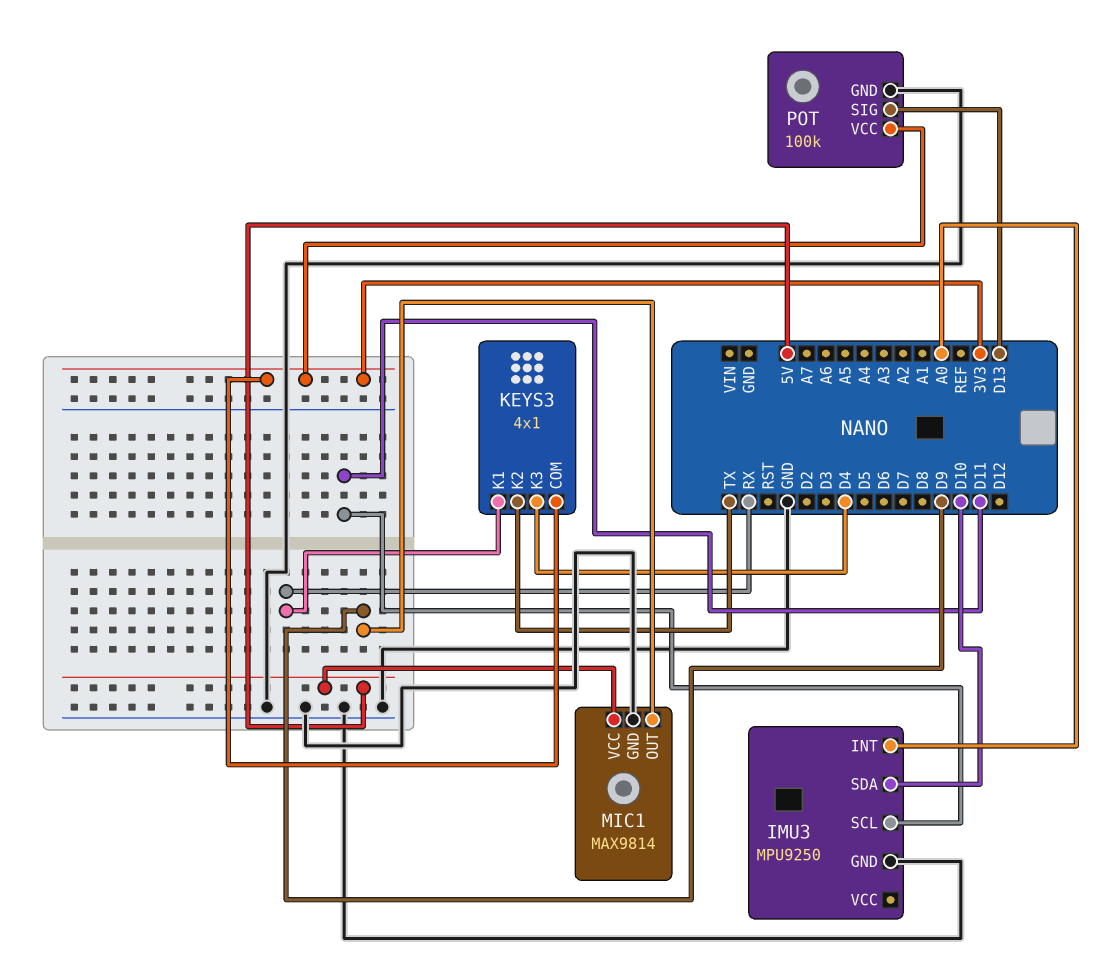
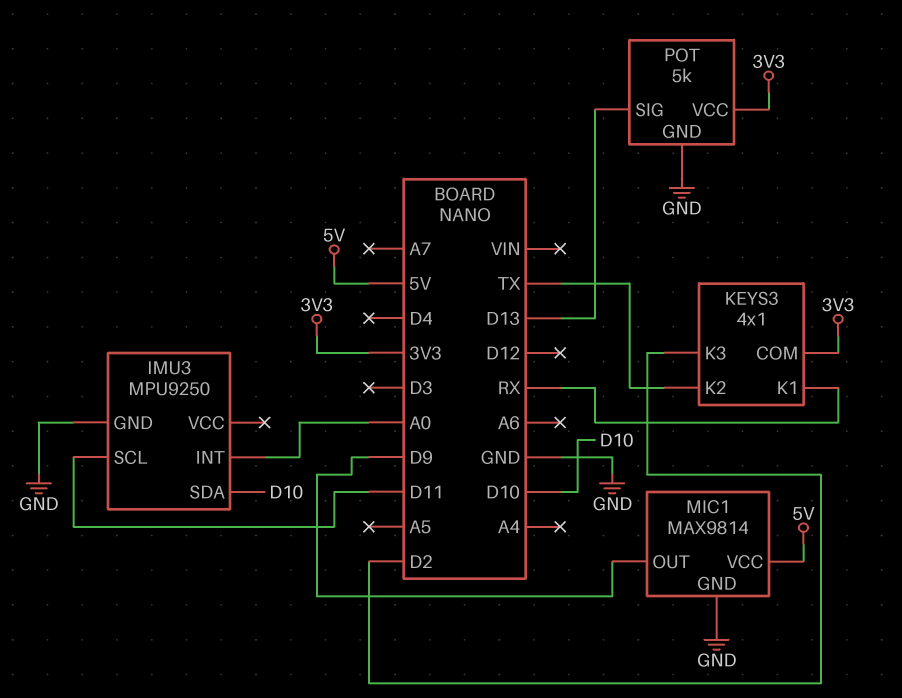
KEYS3 pin K3: D4 -> D2
POT: 100k -> 5k

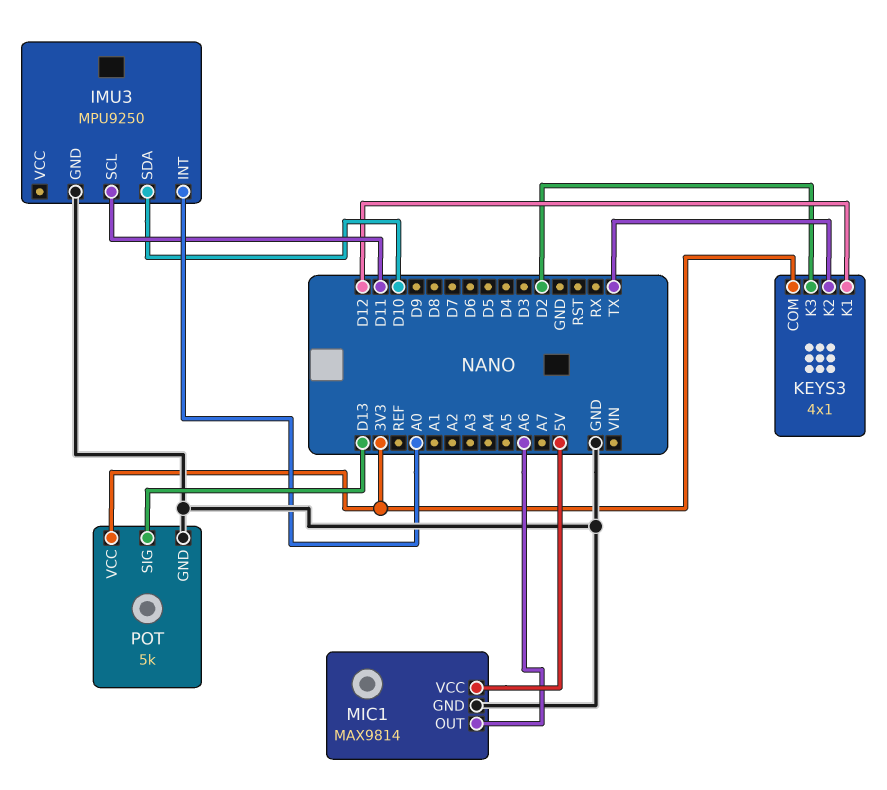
KEYS3 pin K1: RX -> D12
MIC1 pin OUT: D9 -> A6

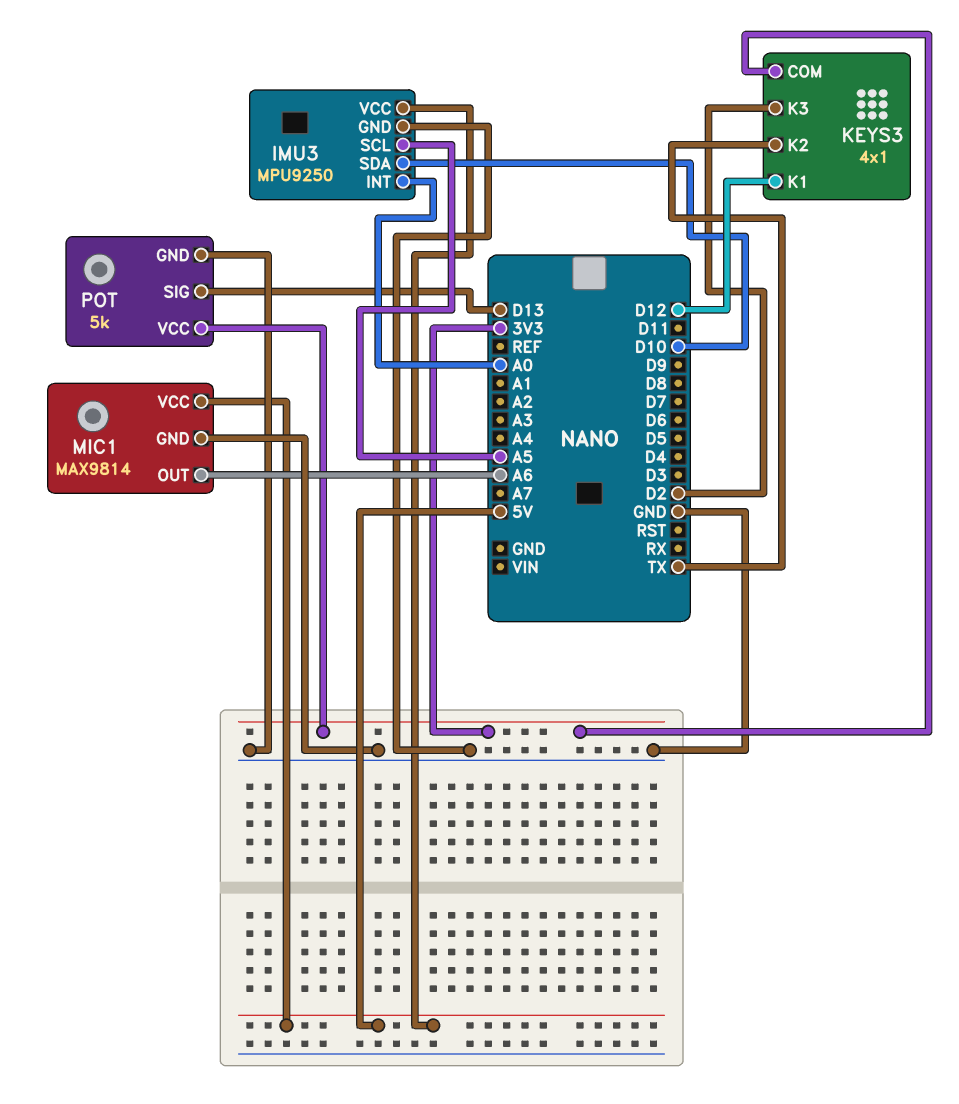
IMU3 pin SCL: D11 -> A5
IMU3 pin VCC: none -> 5V

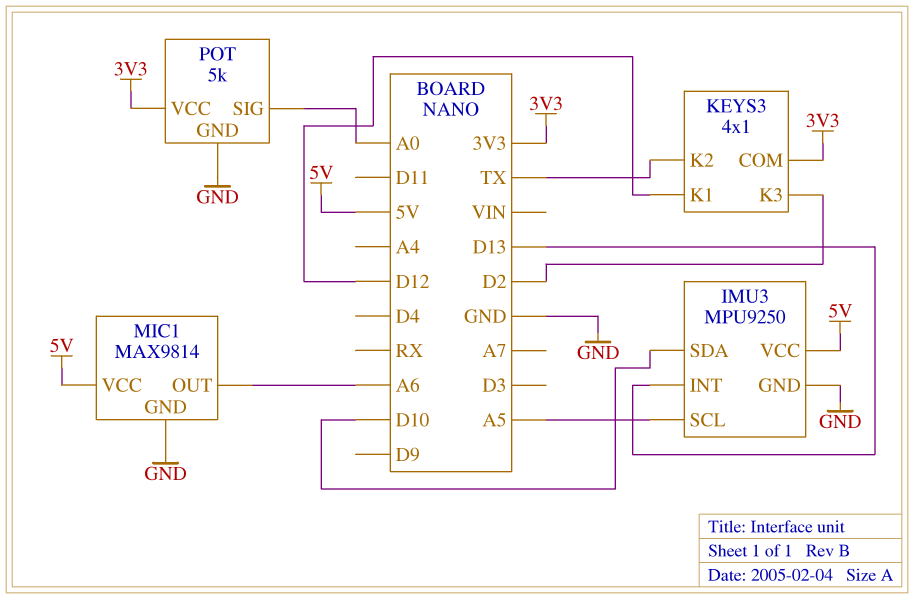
IMU3 pin INT: A0 -> D13
POT pin SIG: D13 -> A0

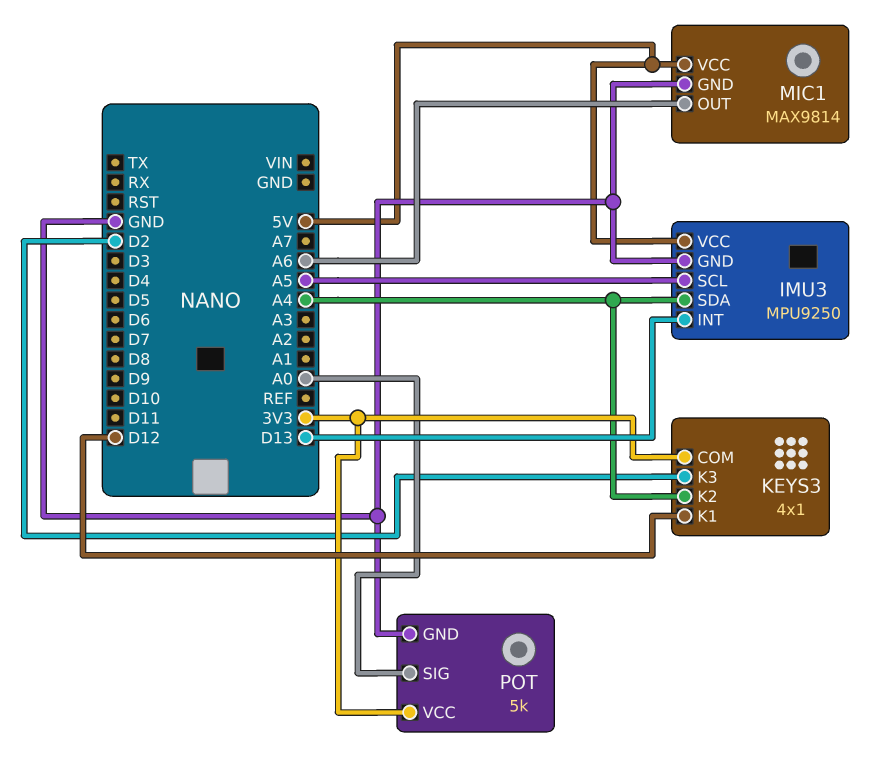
IMU3 pin SDA: D10 -> A4
KEYS3 pin K2: TX -> A4

